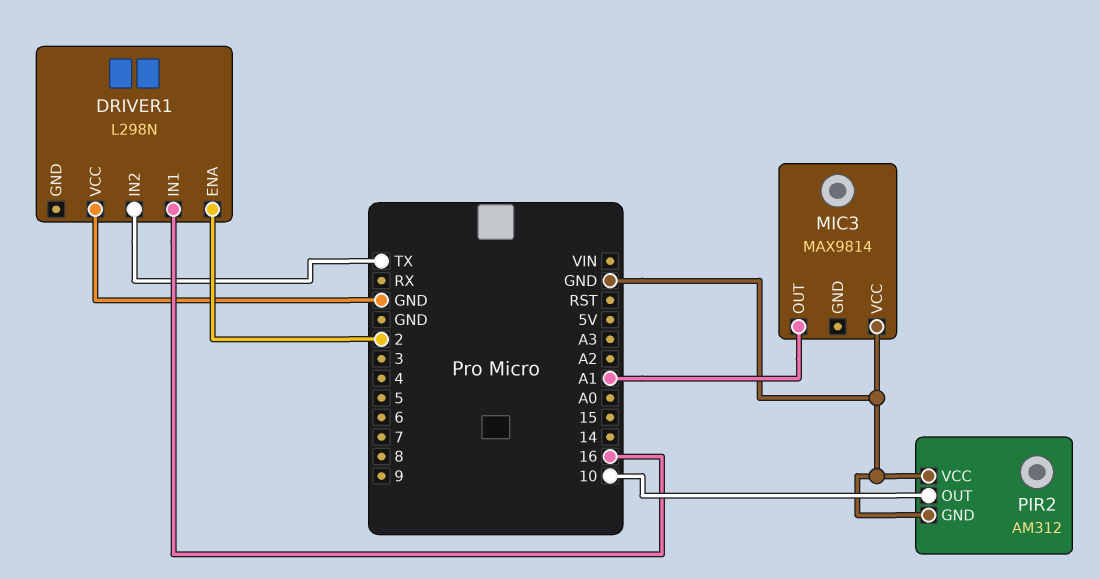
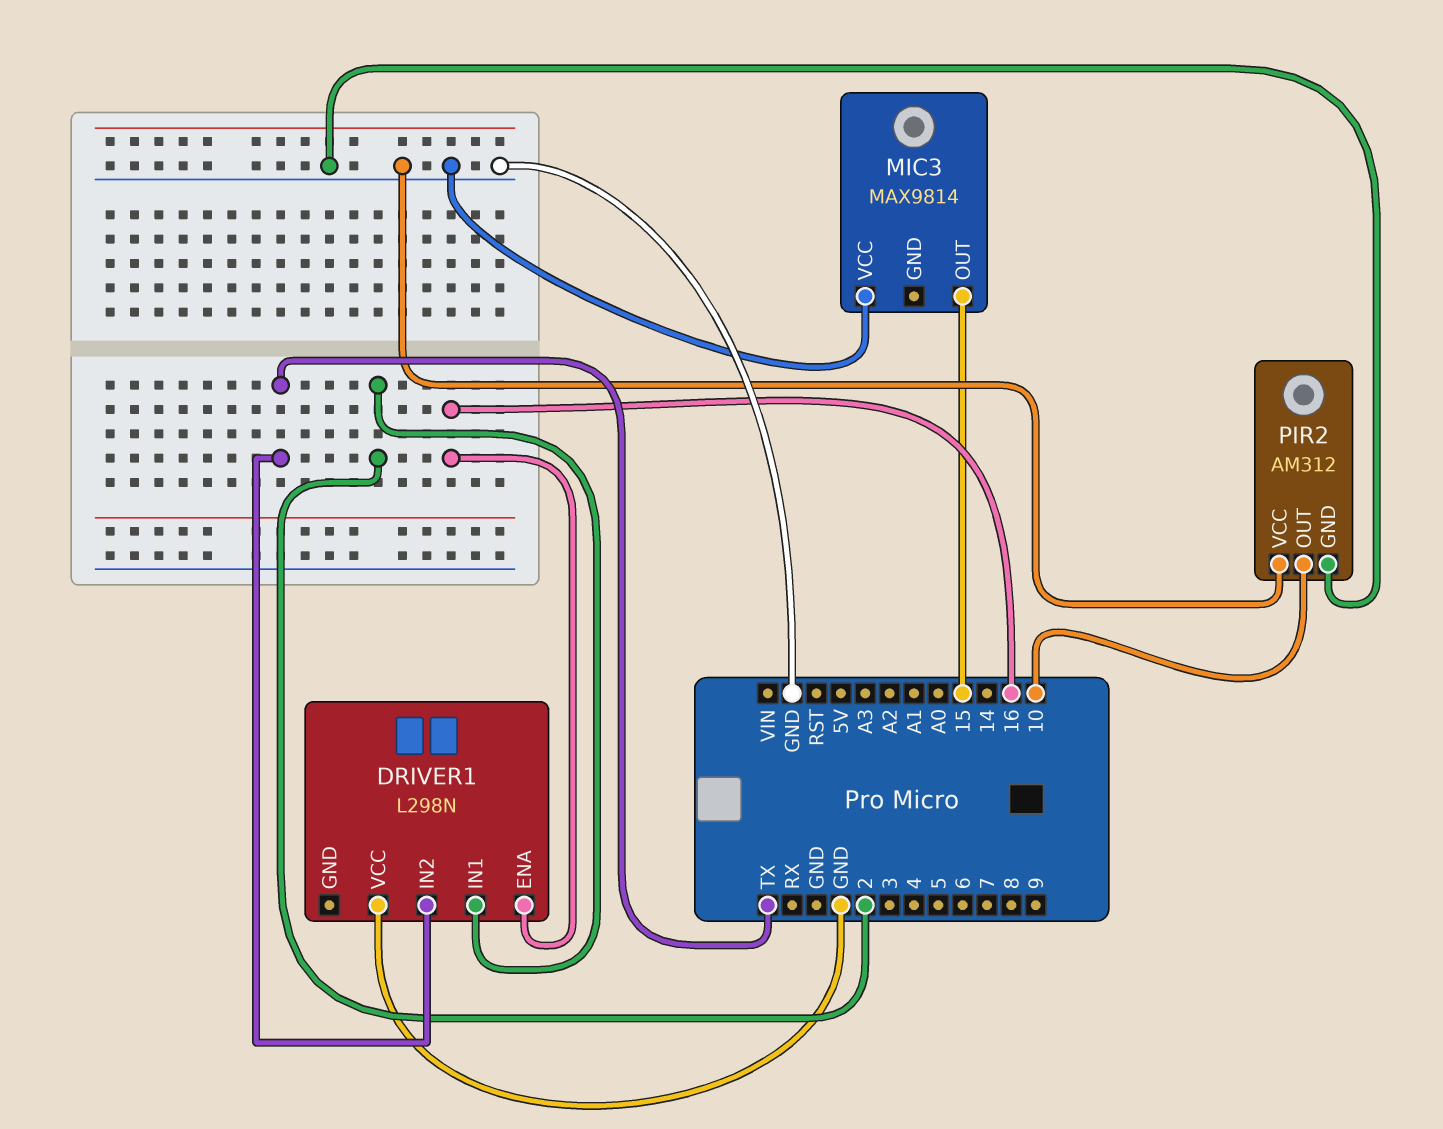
DRIVER1 pin ENA: 2 -> 16
DRIVER1 pin IN1: 16 -> 2
MIC3 pin OUT: A1 -> 15

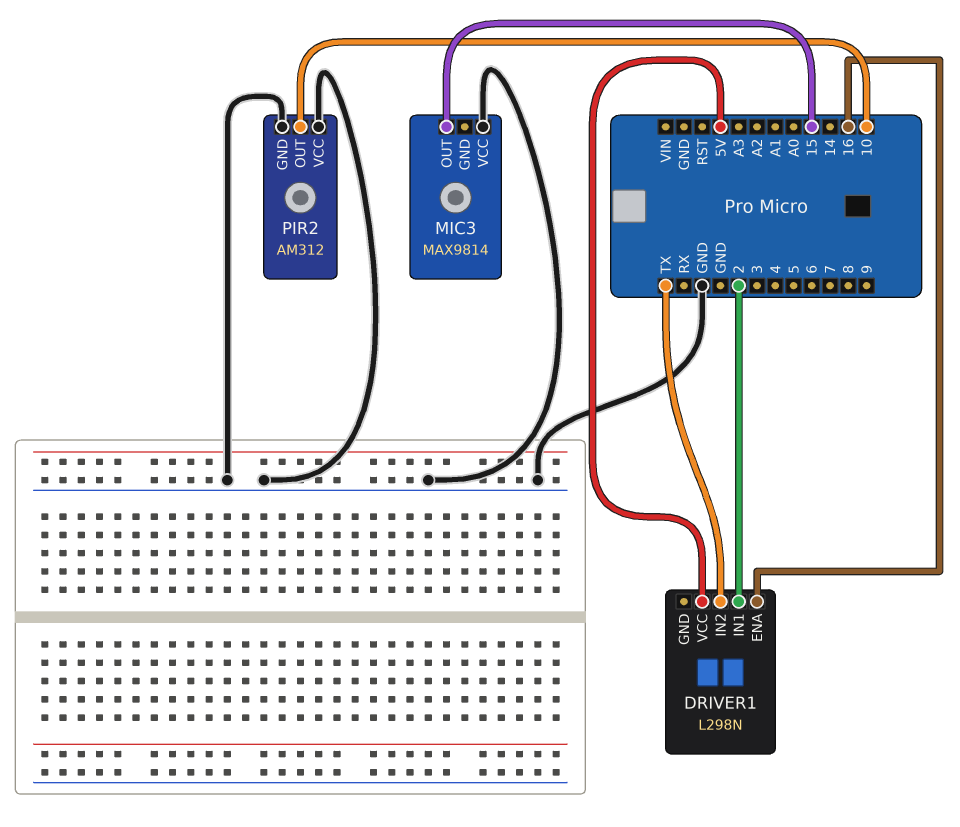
DRIVER1 pin VCC: GND -> 5V

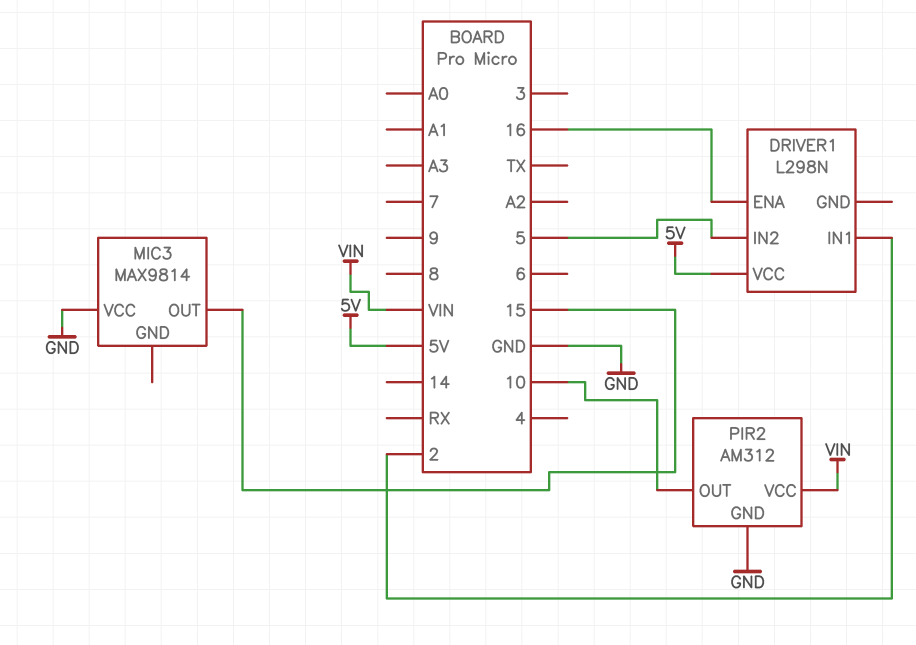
DRIVER1 pin IN2: TX -> 5
PIR2 pin VCC: GND -> VIN

